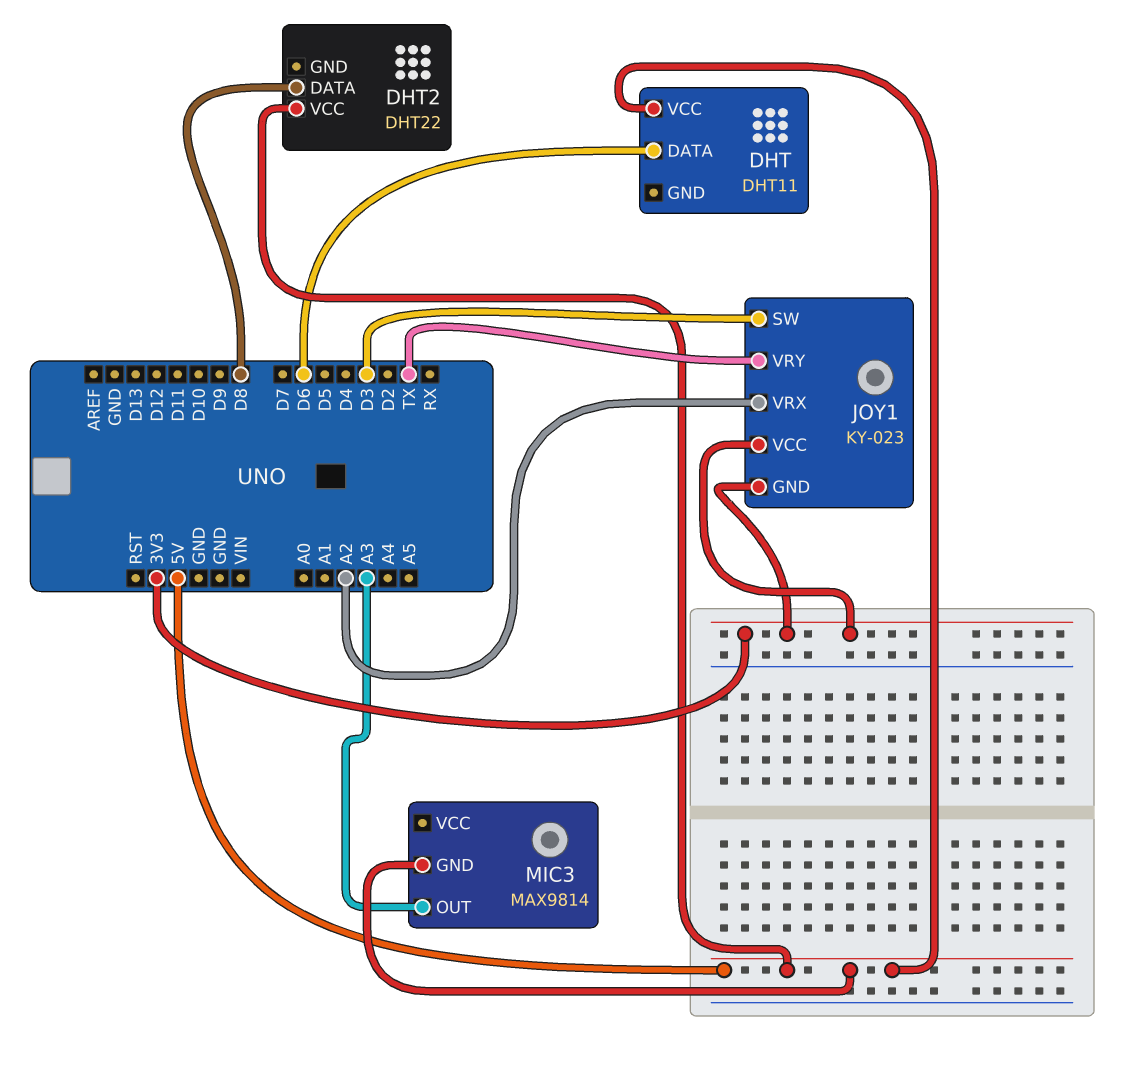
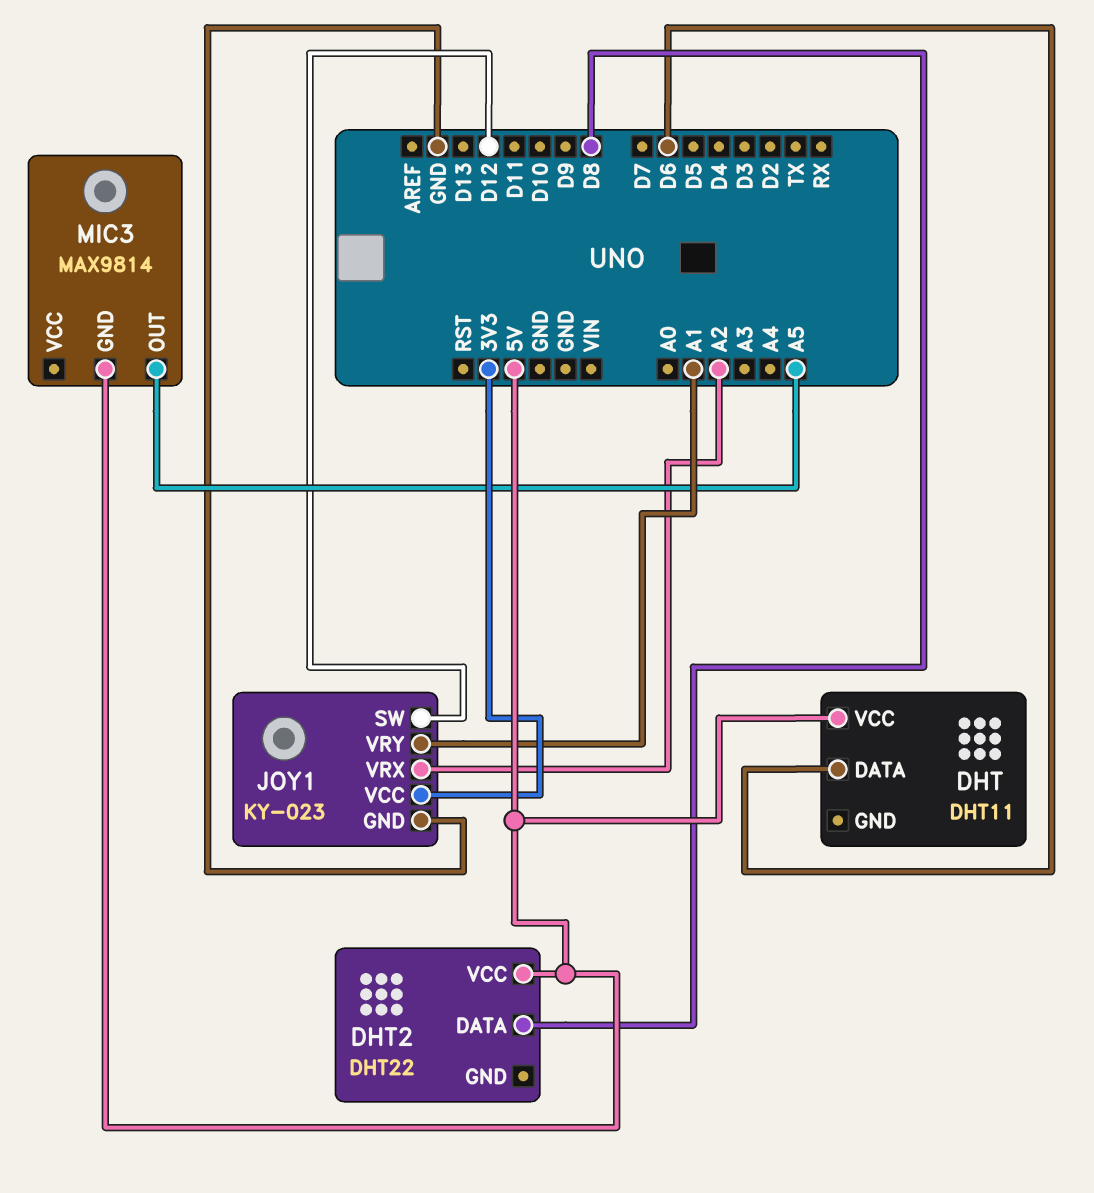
JOY1 pin GND: 3V3 -> GND
JOY1 pin SW: D3 -> D12
JOY1 pin VRY: TX -> A1
MIC3 pin OUT: A3 -> A5

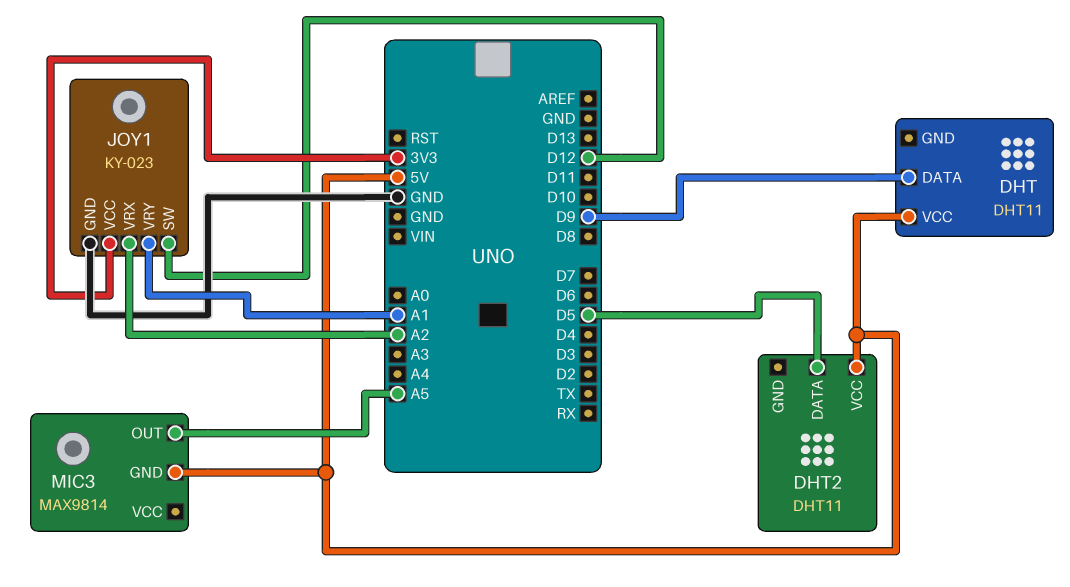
DHT pin DATA: D6 -> D9
DHT2: DHT22 -> DHT11
DHT2 pin DATA: D8 -> D5

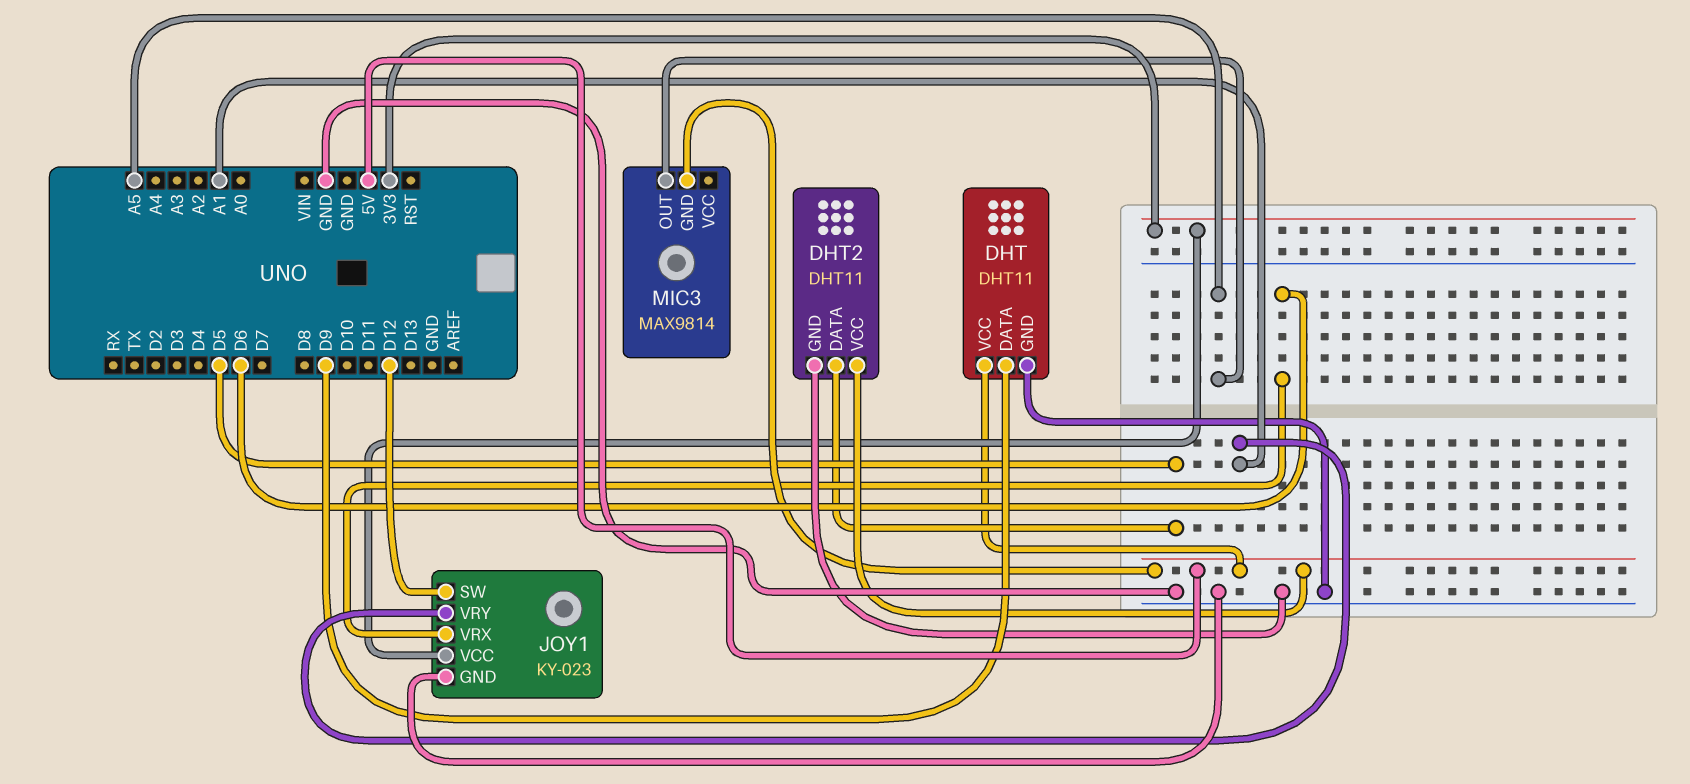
DHT pin GND: none -> GND
DHT2 pin GND: none -> GND
JOY1 pin VRX: A2 -> D6

